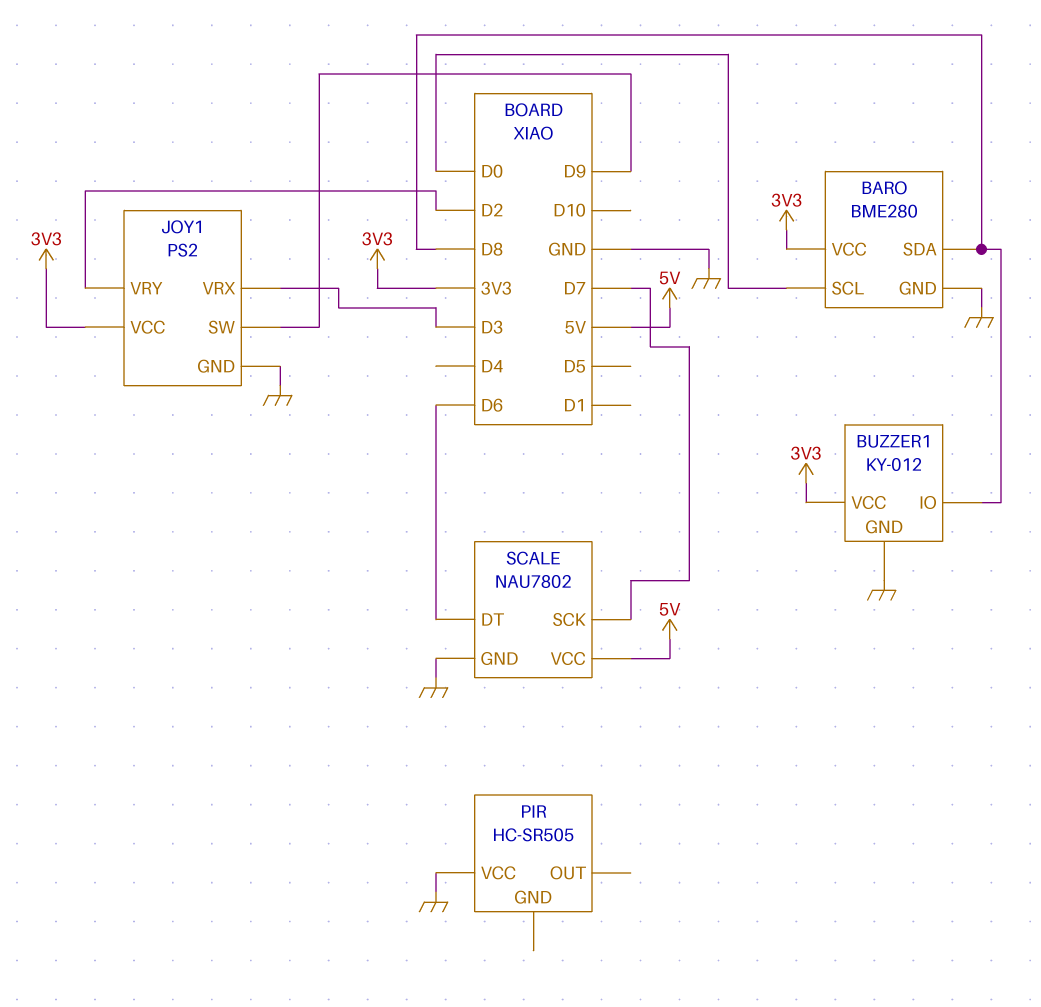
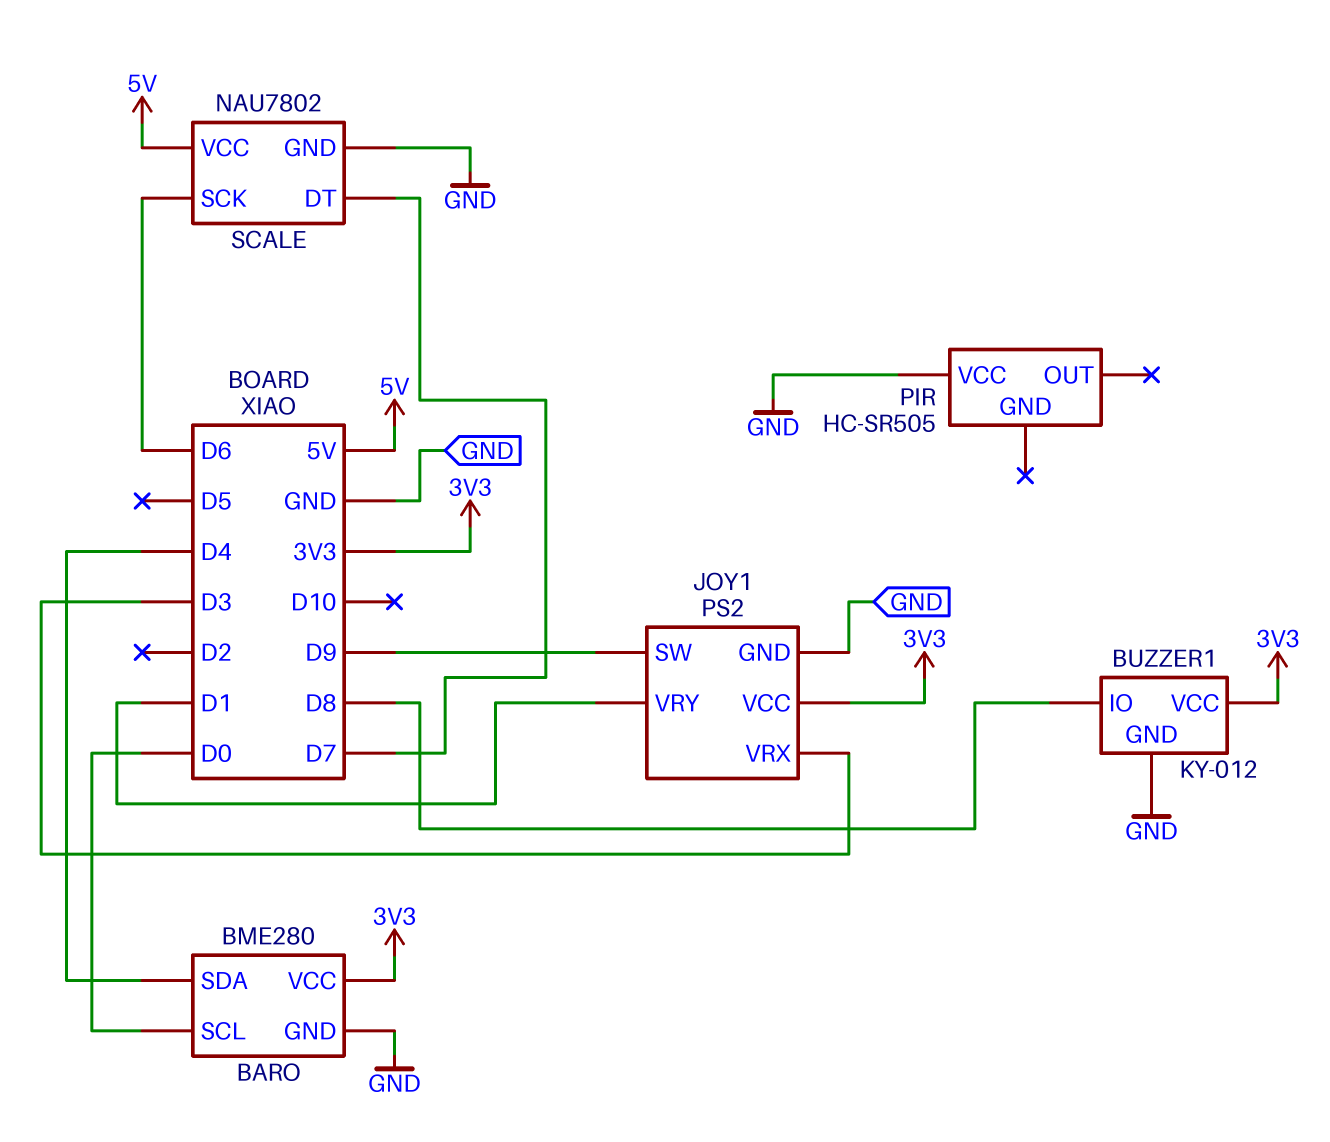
BARO pin SDA: D8 -> D4
JOY1 pin VRY: D2 -> D1
SCALE pin DT: D6 -> D7
SCALE pin SCK: D7 -> D6

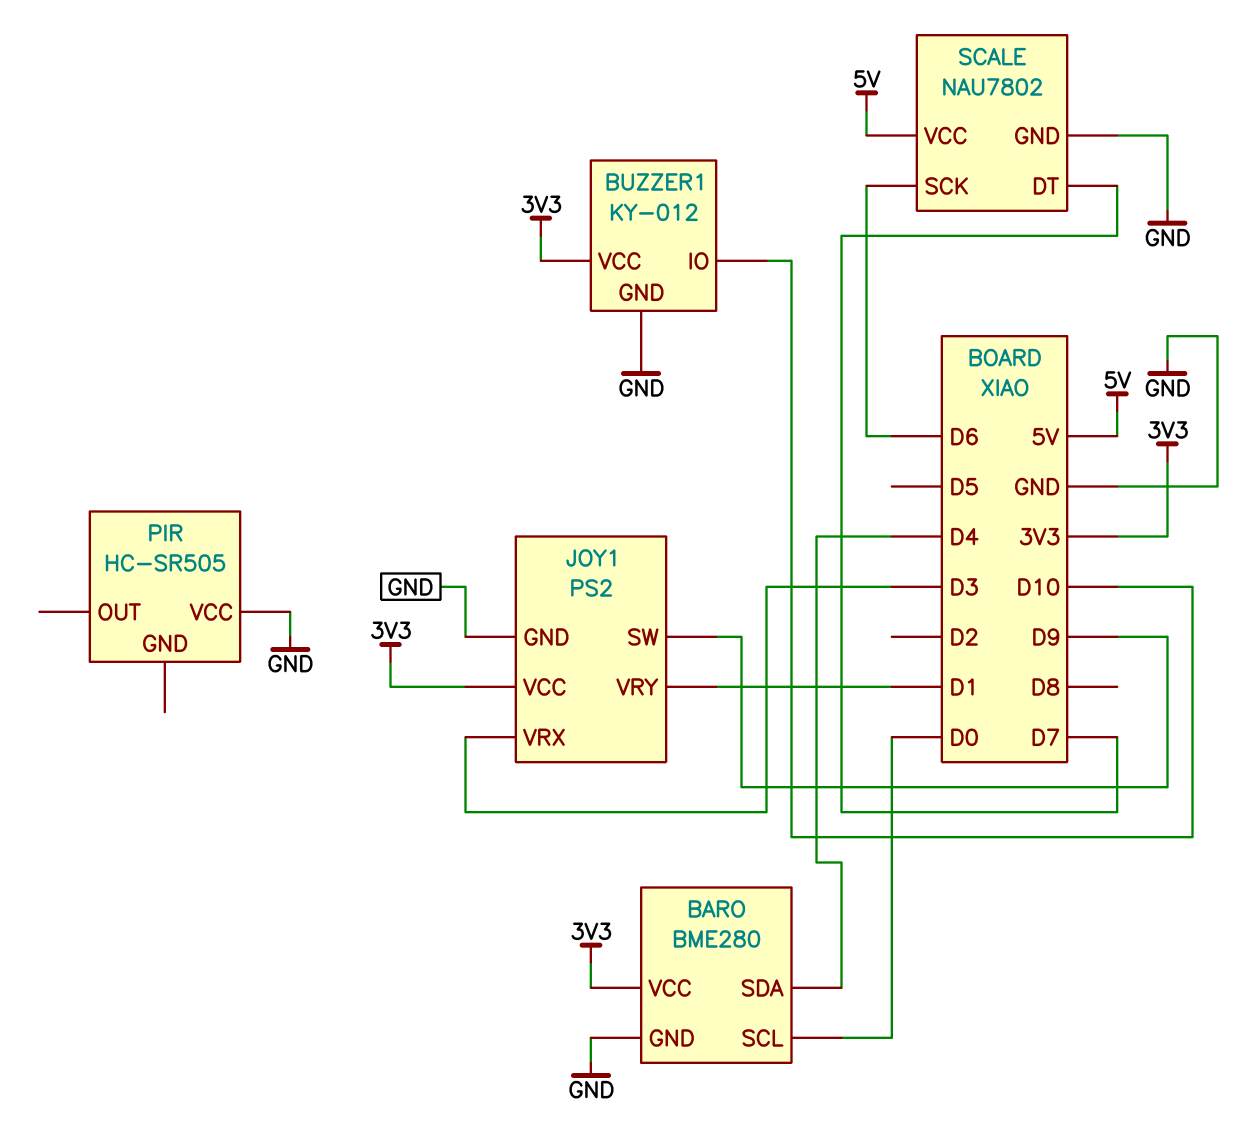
BUZZER1 pin IO: D8 -> D10

